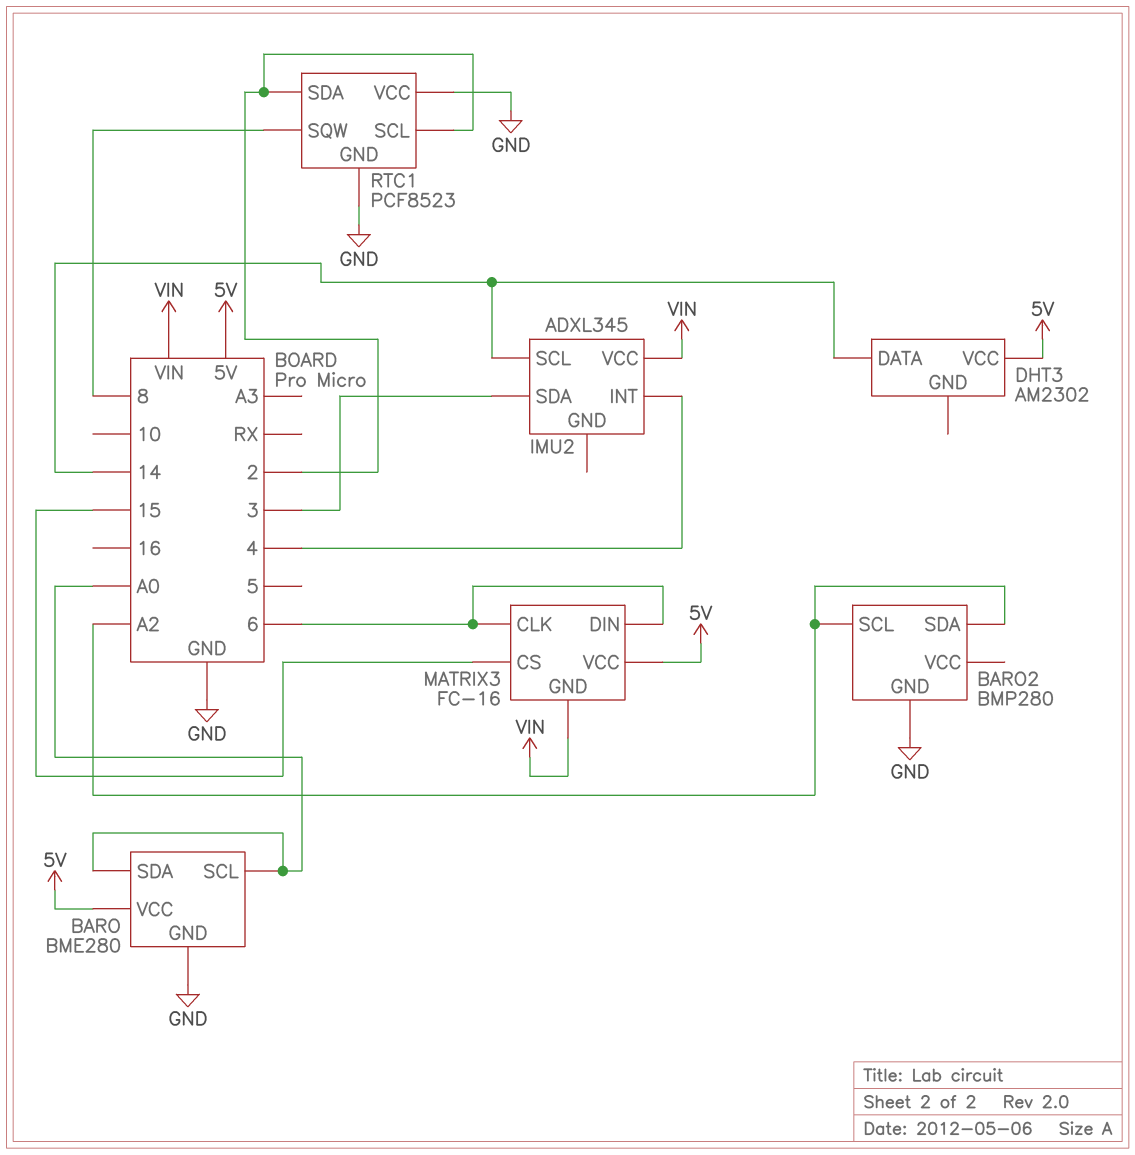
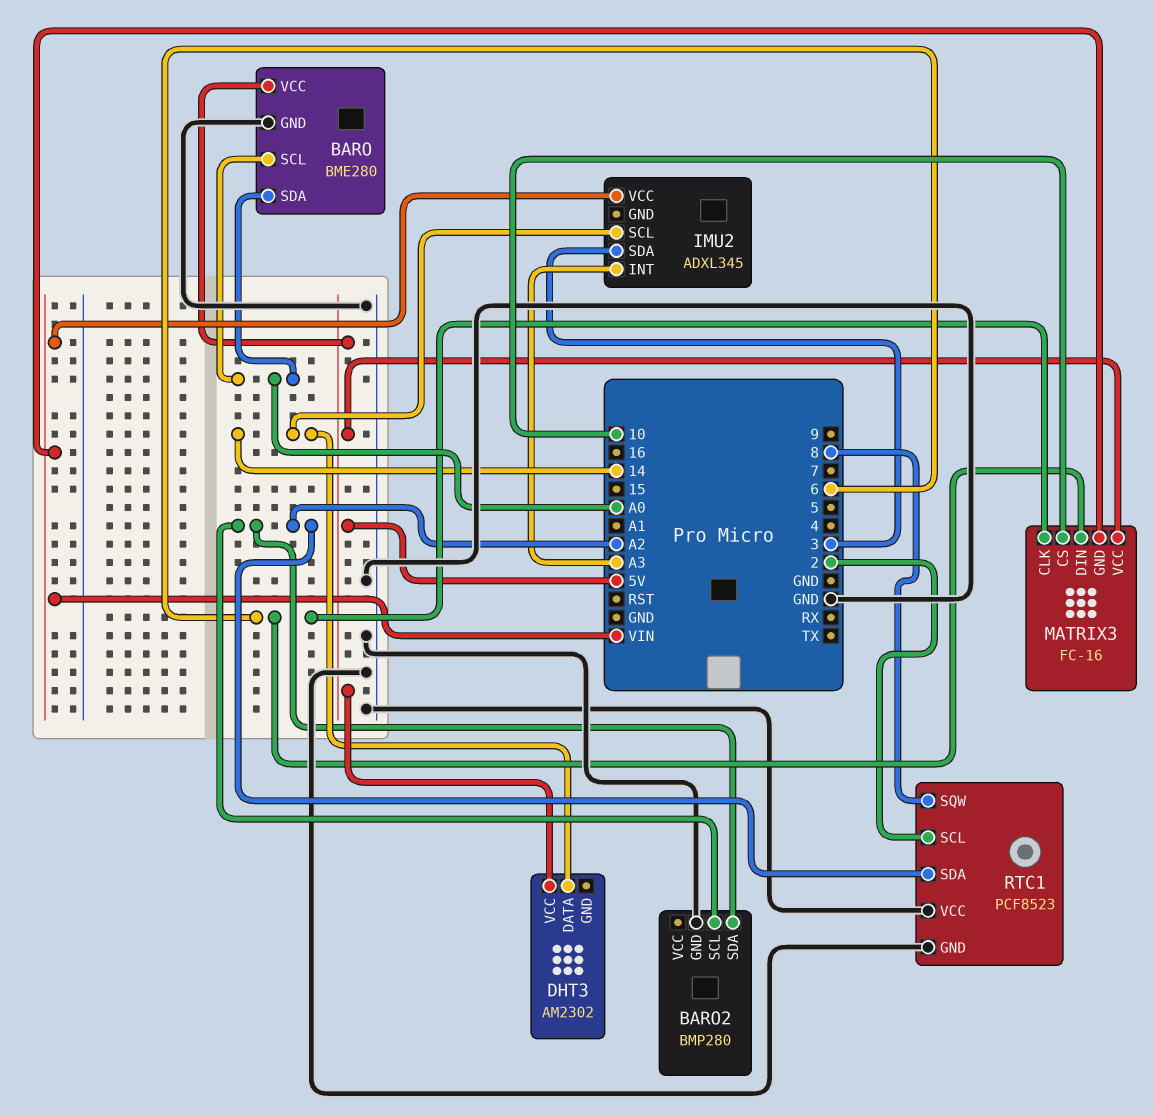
IMU2 pin INT: 4 -> A3
MATRIX3 pin CS: 15 -> 10
RTC1 pin SDA: 2 -> A2

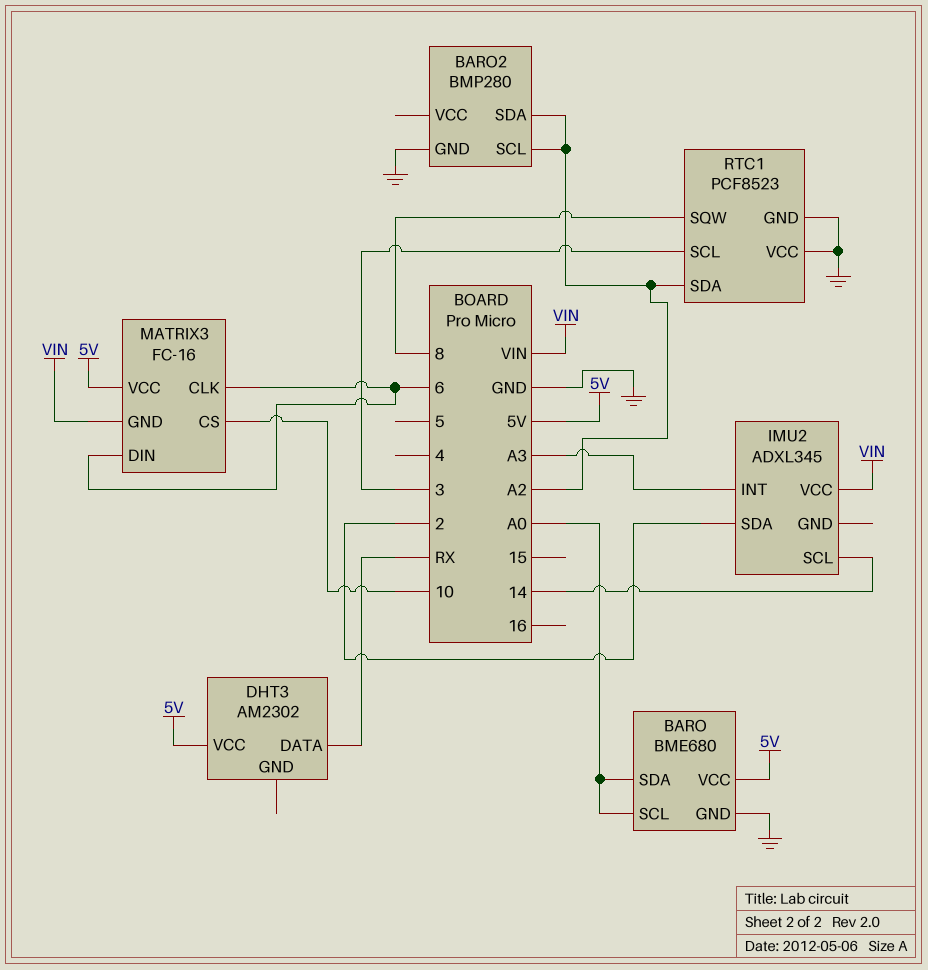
BARO: BME280 -> BME680
DHT3 pin DATA: 14 -> RX
IMU2 pin SDA: 3 -> 2
RTC1 pin SCL: 2 -> 3

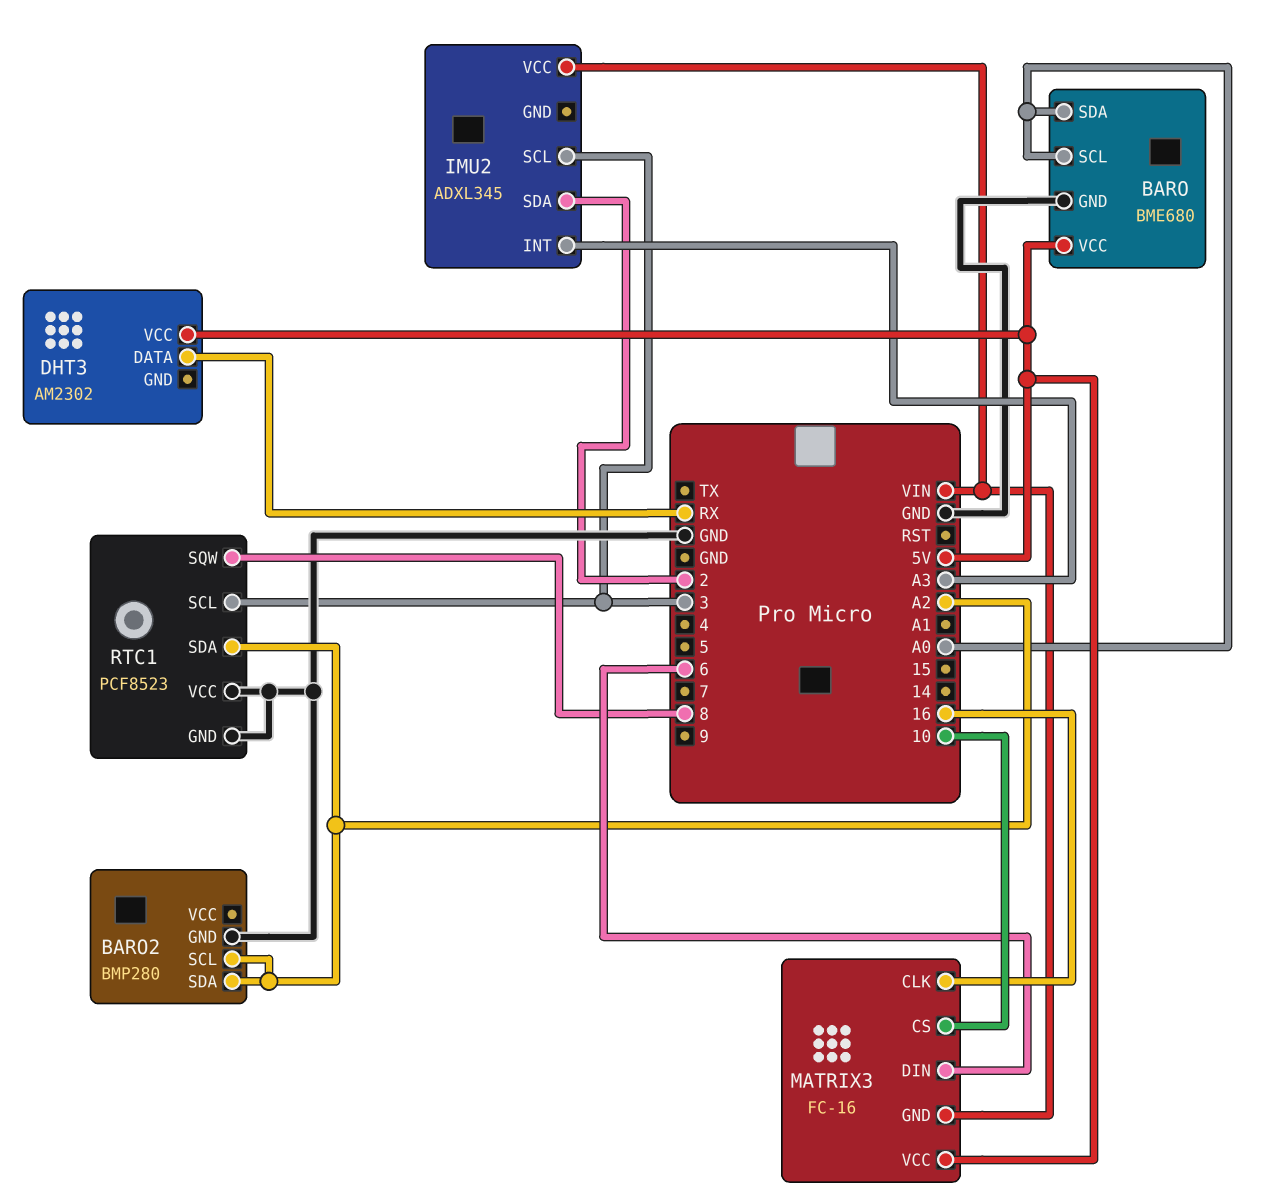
IMU2 pin SCL: 14 -> 3
MATRIX3 pin CLK: 6 -> 16

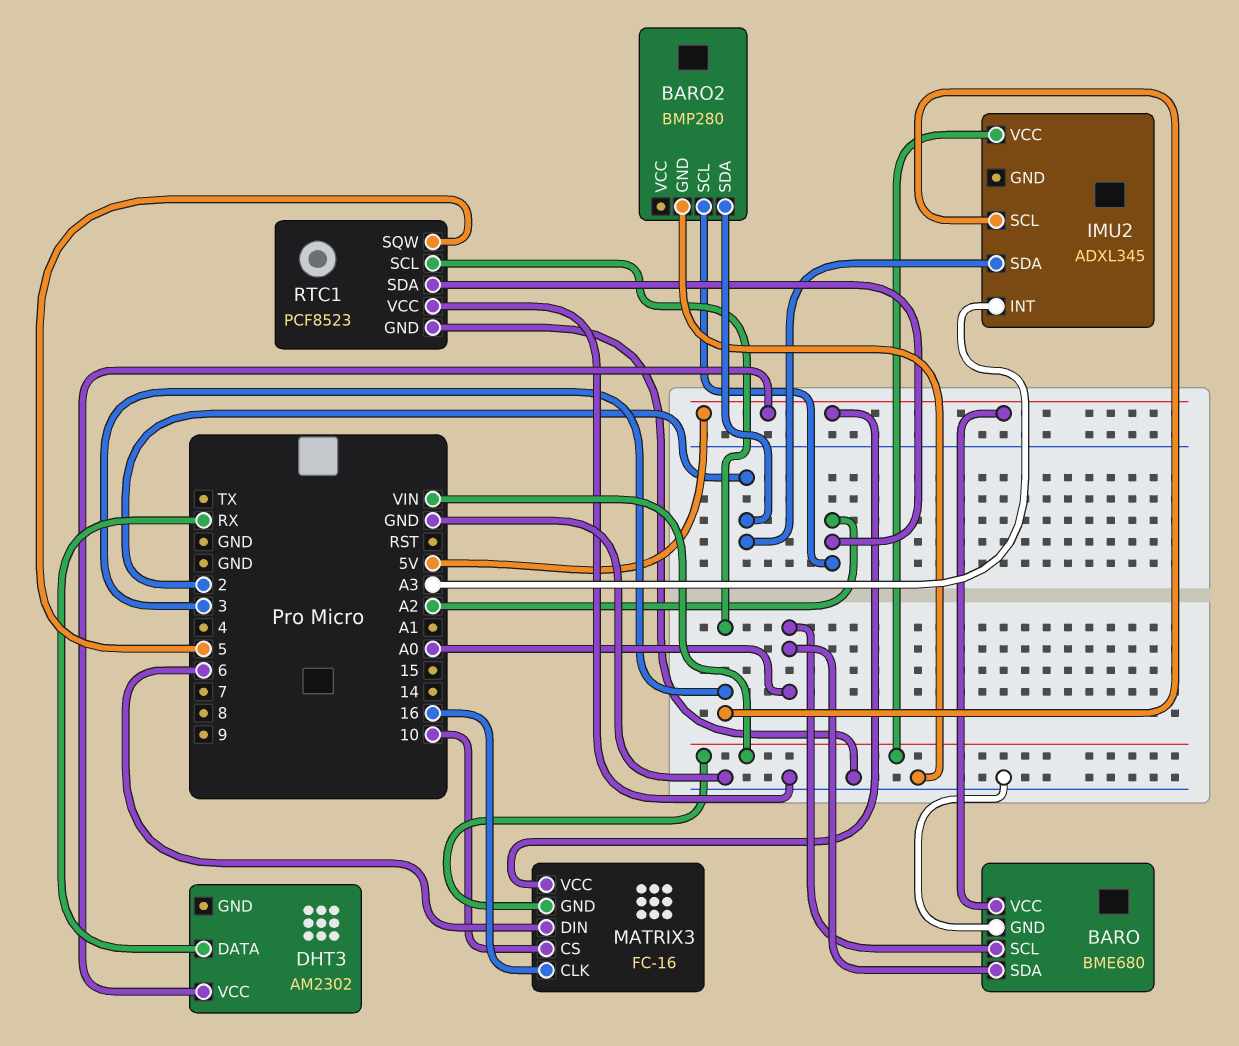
BARO2 pin SDA: A2 -> 2
RTC1 pin SQW: 8 -> 5

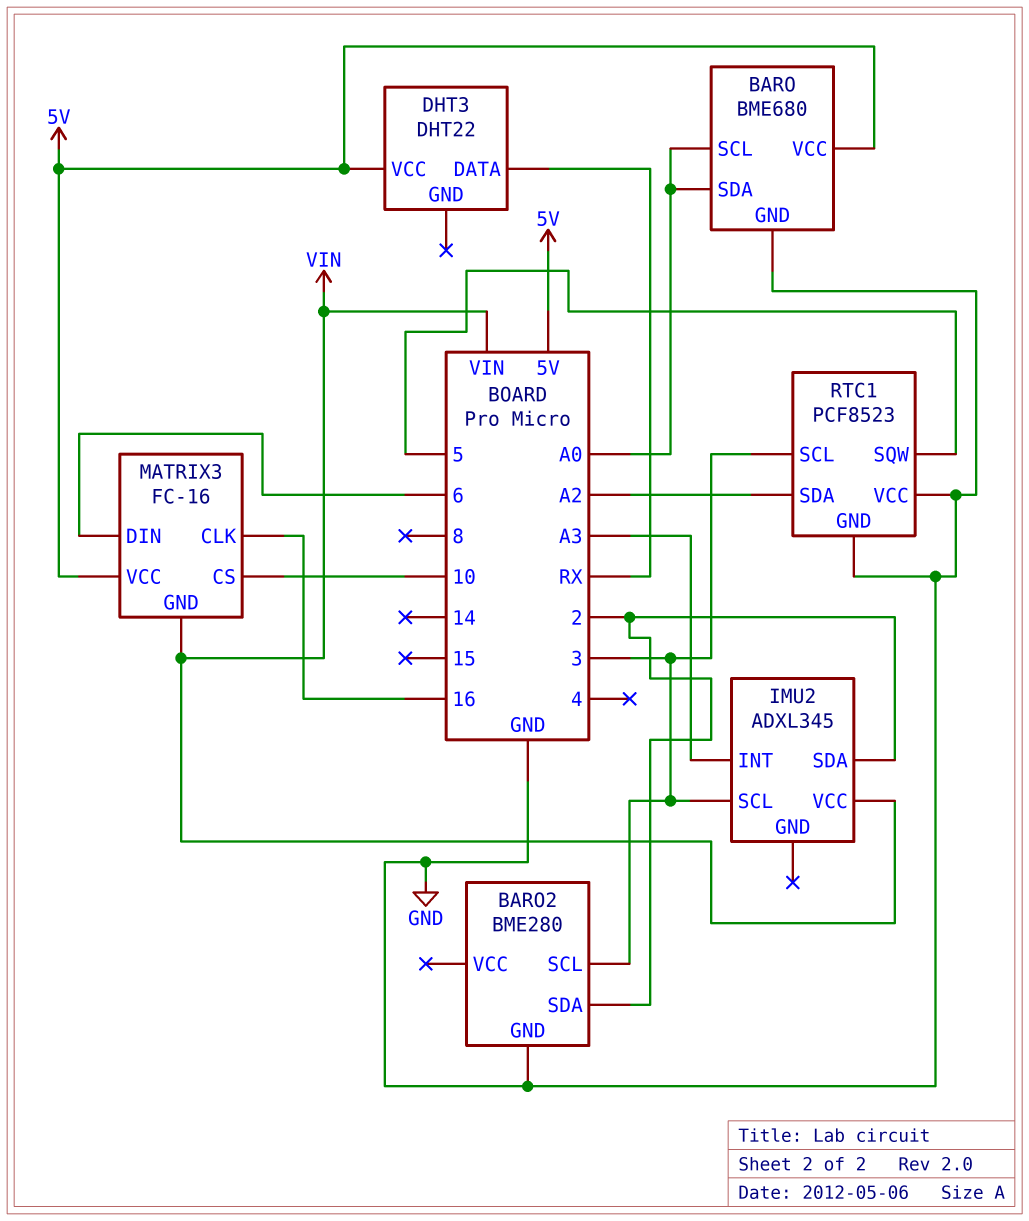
BARO2: BMP280 -> BME280
BARO2 pin SCL: A2 -> 3
DHT3: AM2302 -> DHT22

